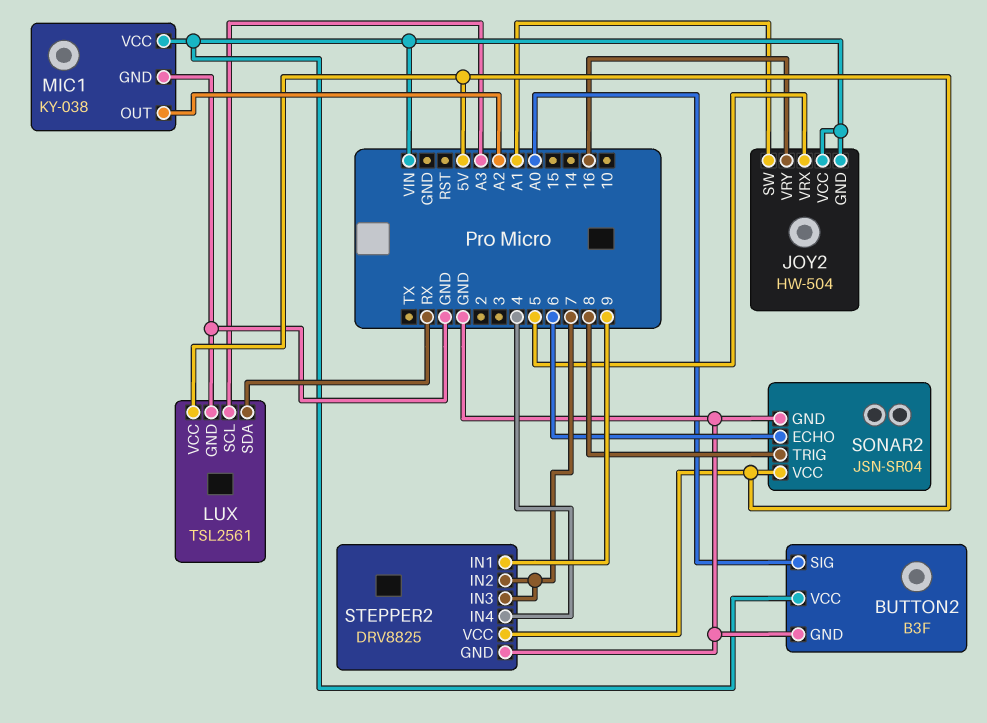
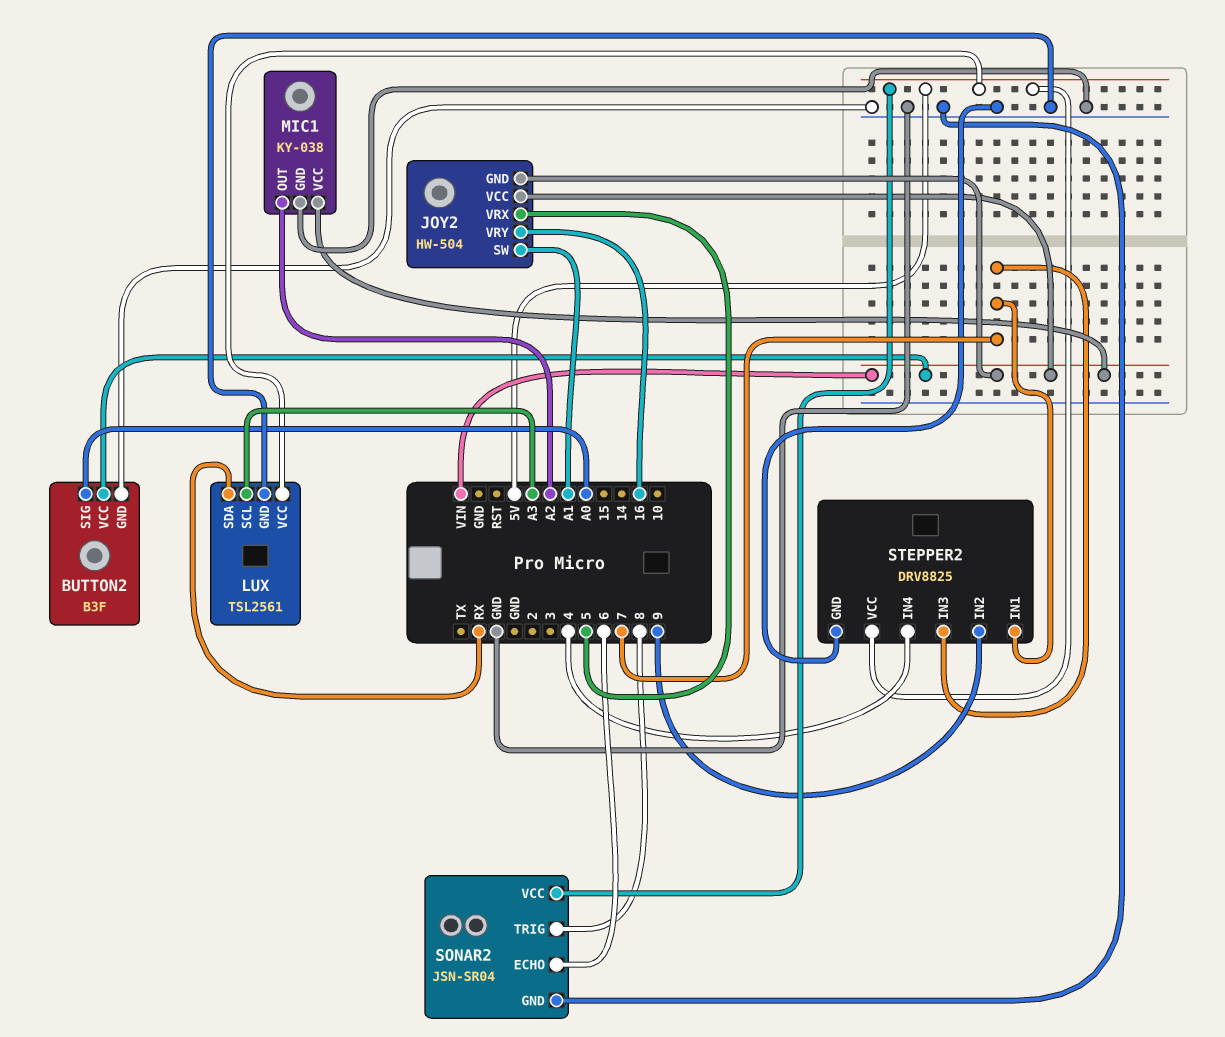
STEPPER2 pin IN1: 9 -> 7
STEPPER2 pin IN2: 7 -> 9

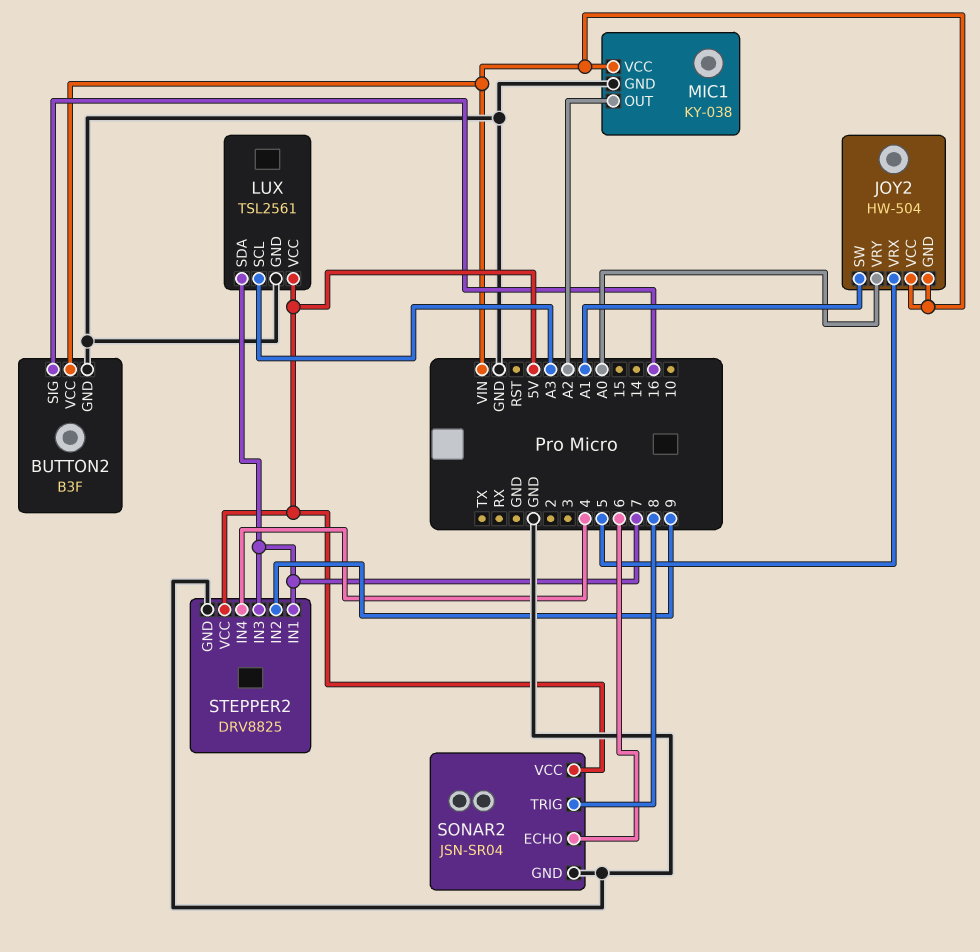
BUTTON2 pin SIG: A0 -> 16
JOY2 pin VRY: 16 -> A0
LUX pin SDA: RX -> 7

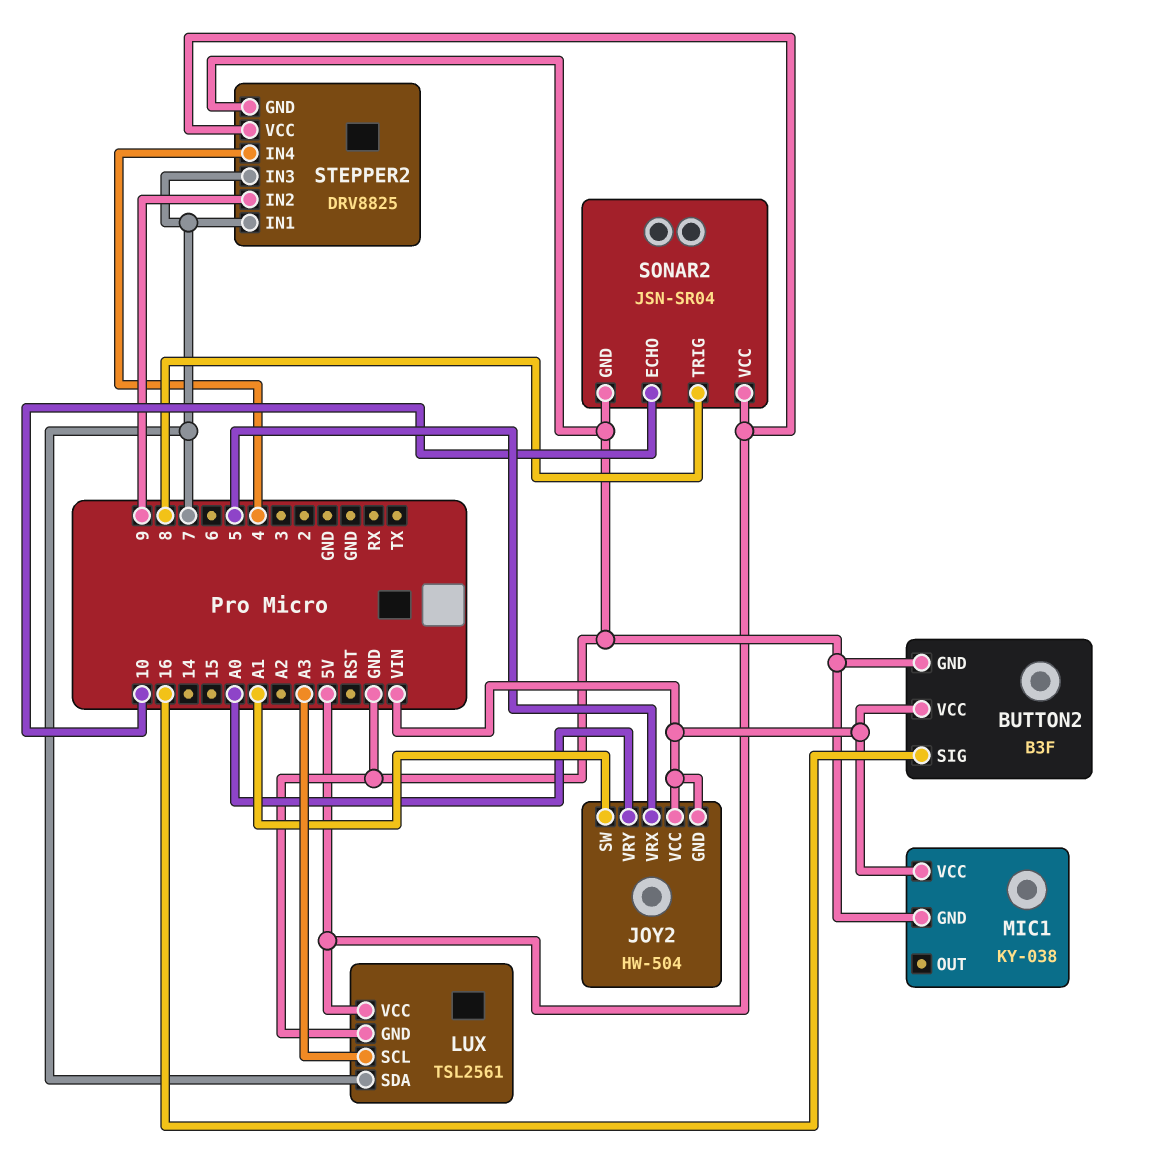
MIC1 pin OUT: A2 -> none
SONAR2 pin ECHO: 6 -> 10

